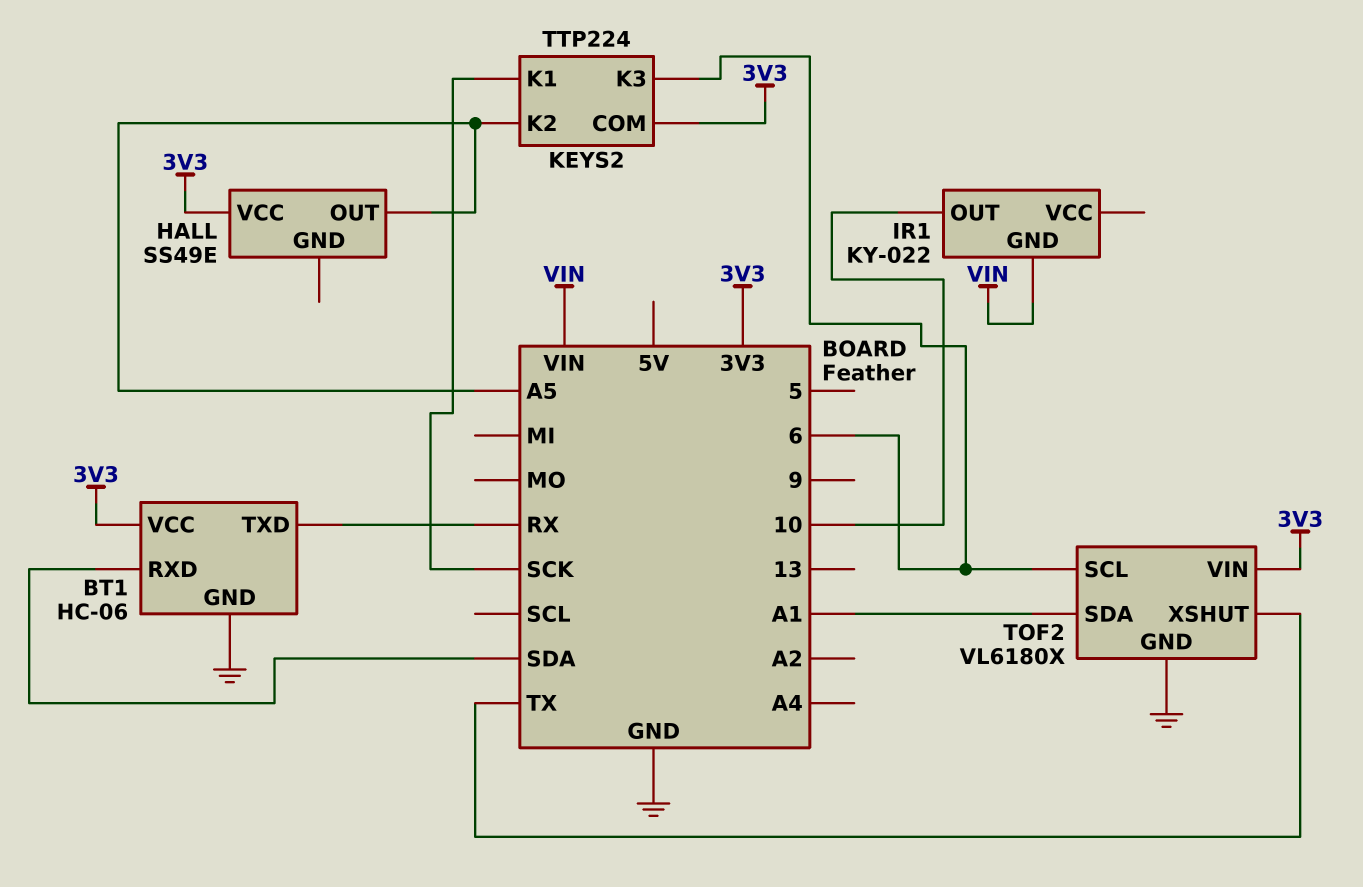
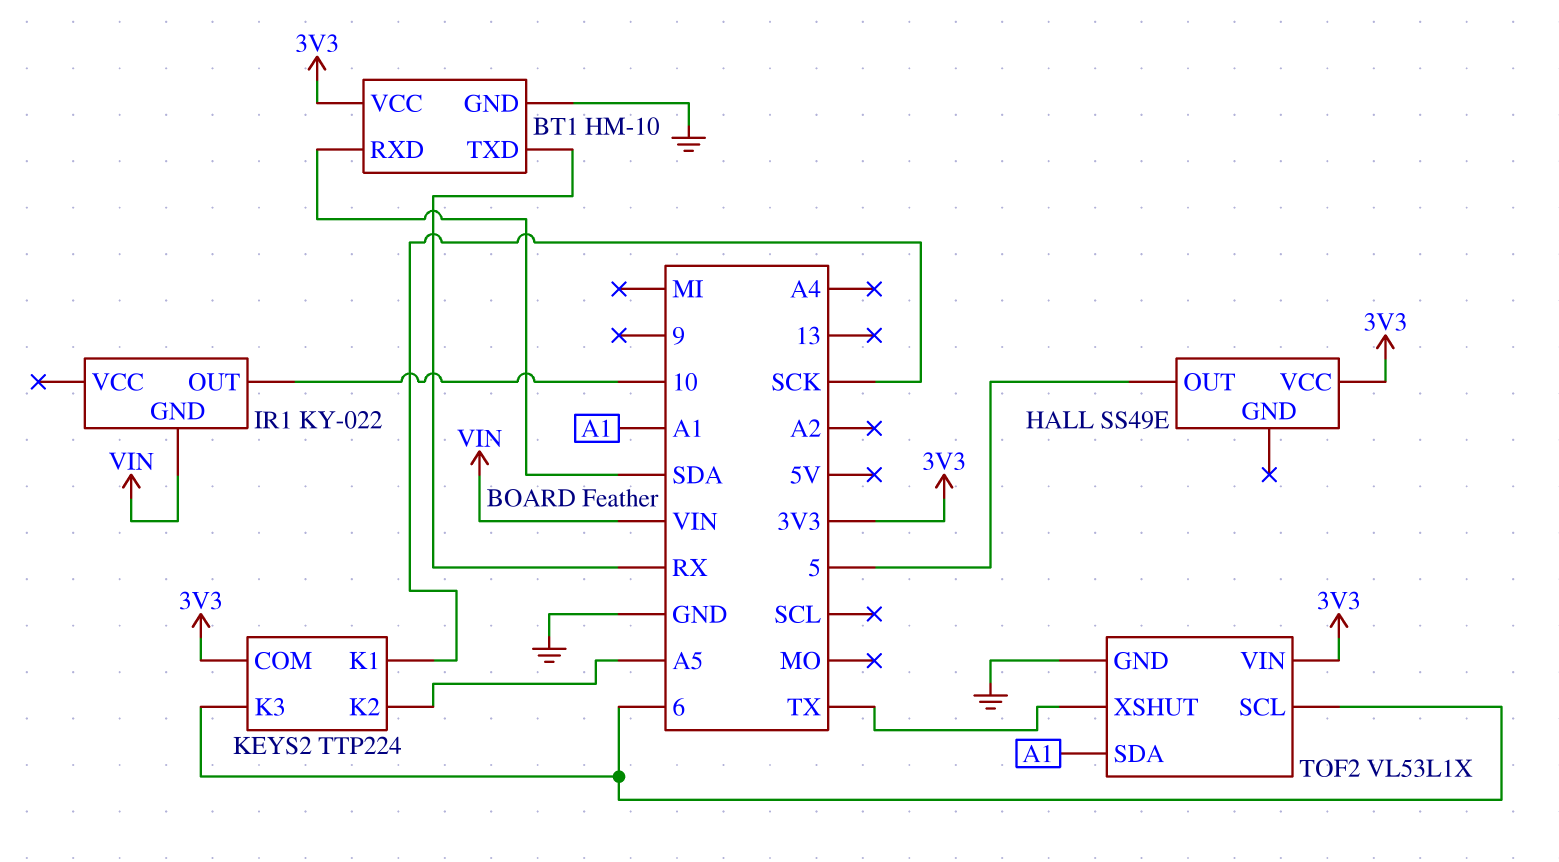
BT1: HC-06 -> HM-10
HALL pin OUT: A5 -> 5
TOF2: VL6180X -> VL53L1X

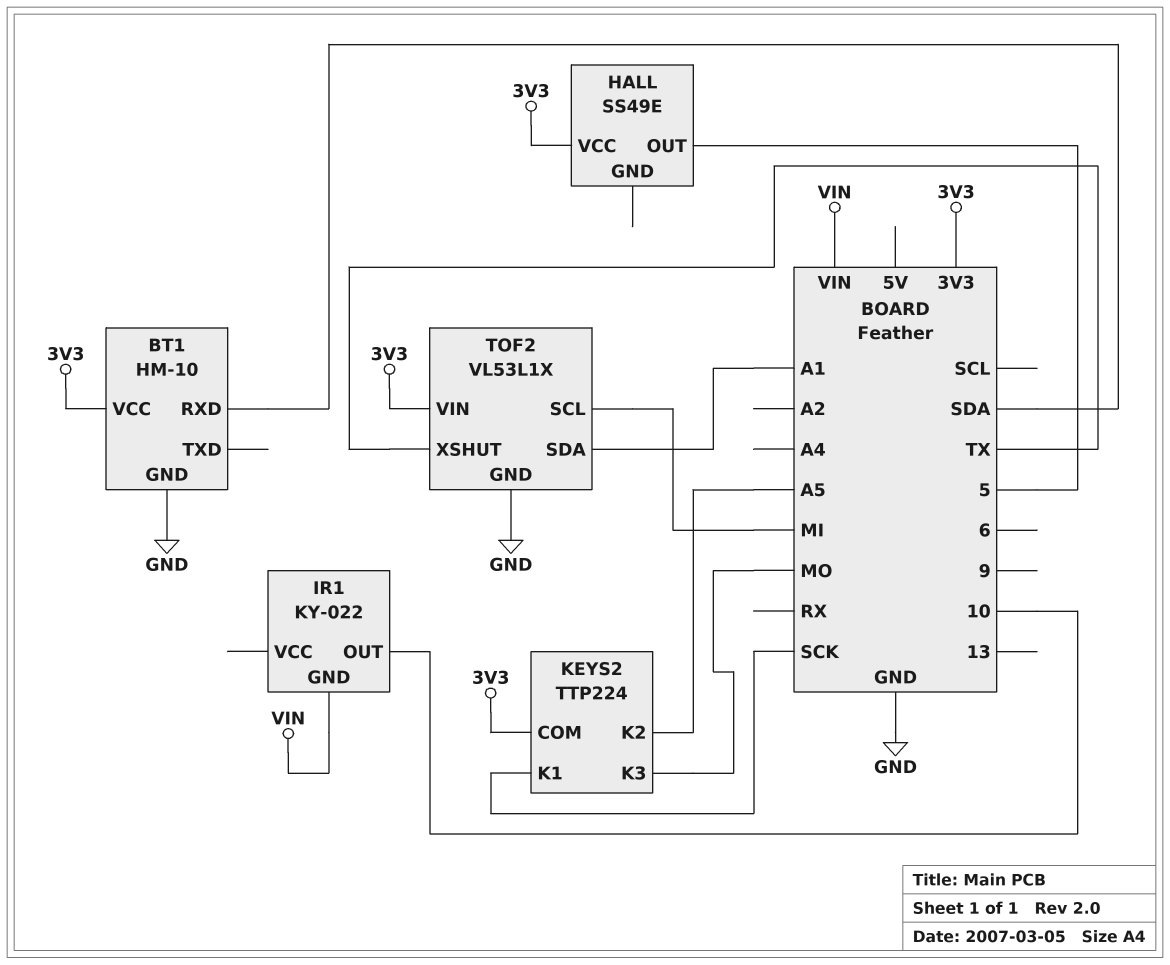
BT1 pin TXD: RX -> none
KEYS2 pin K3: 6 -> MO
TOF2 pin SCL: 6 -> MI

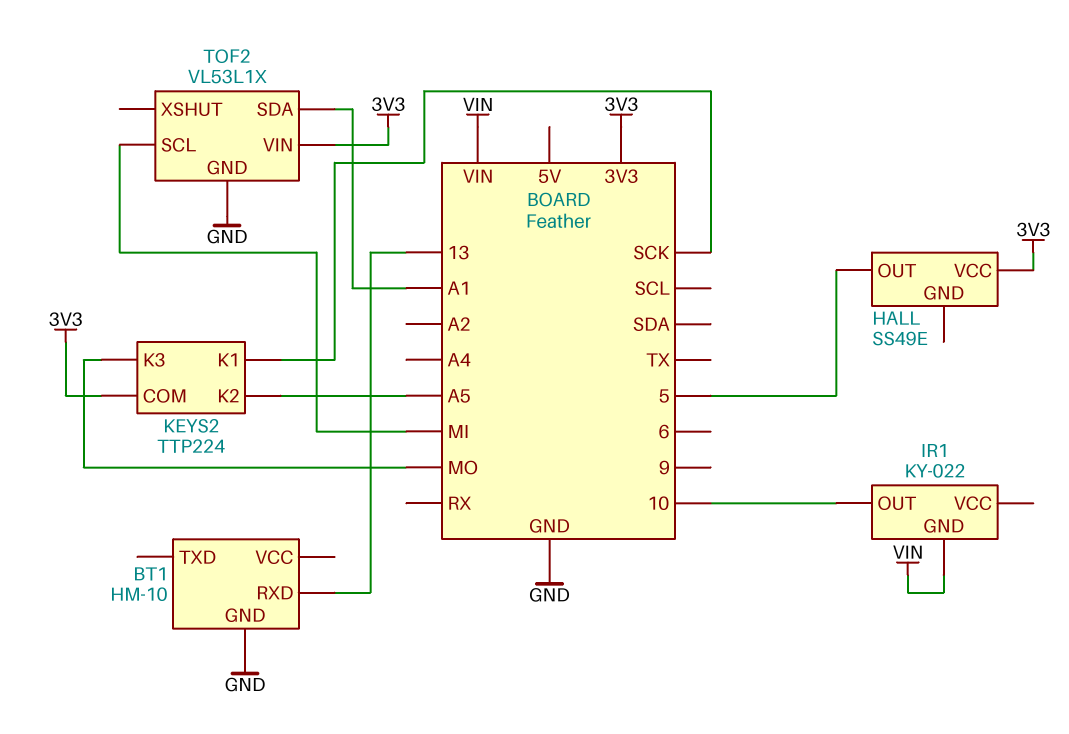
BT1 pin RXD: SDA -> 13
BT1 pin VCC: 3V3 -> none
TOF2 pin XSHUT: TX -> none

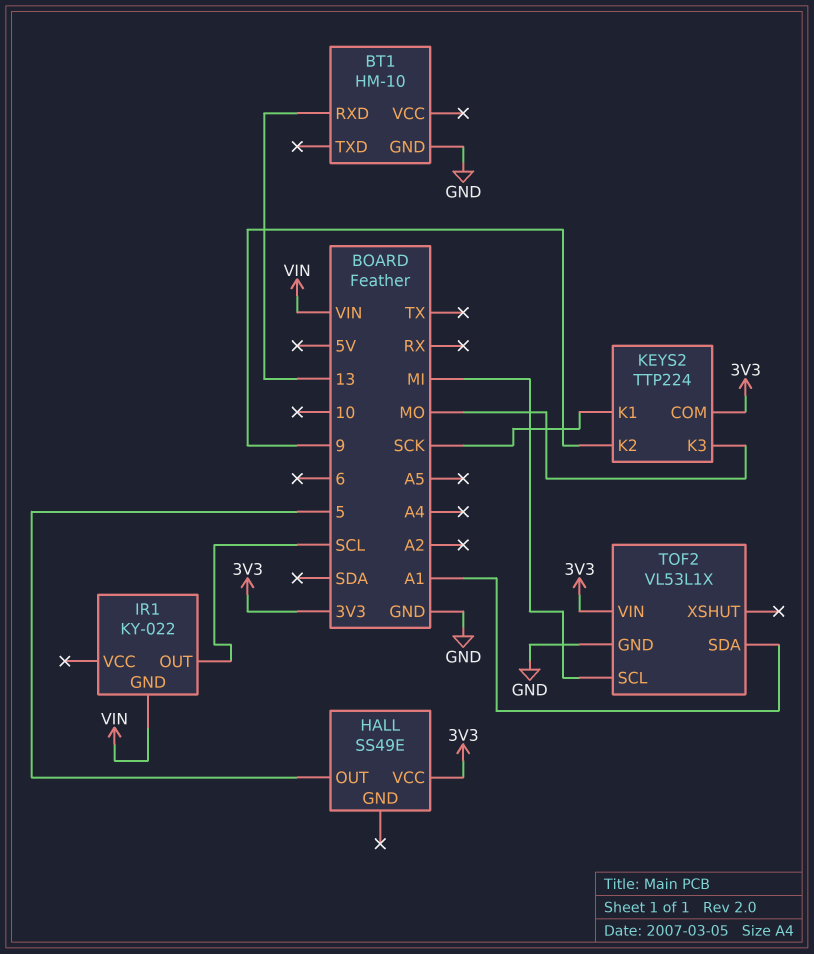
IR1 pin OUT: 10 -> SCL
KEYS2 pin K2: A5 -> 9

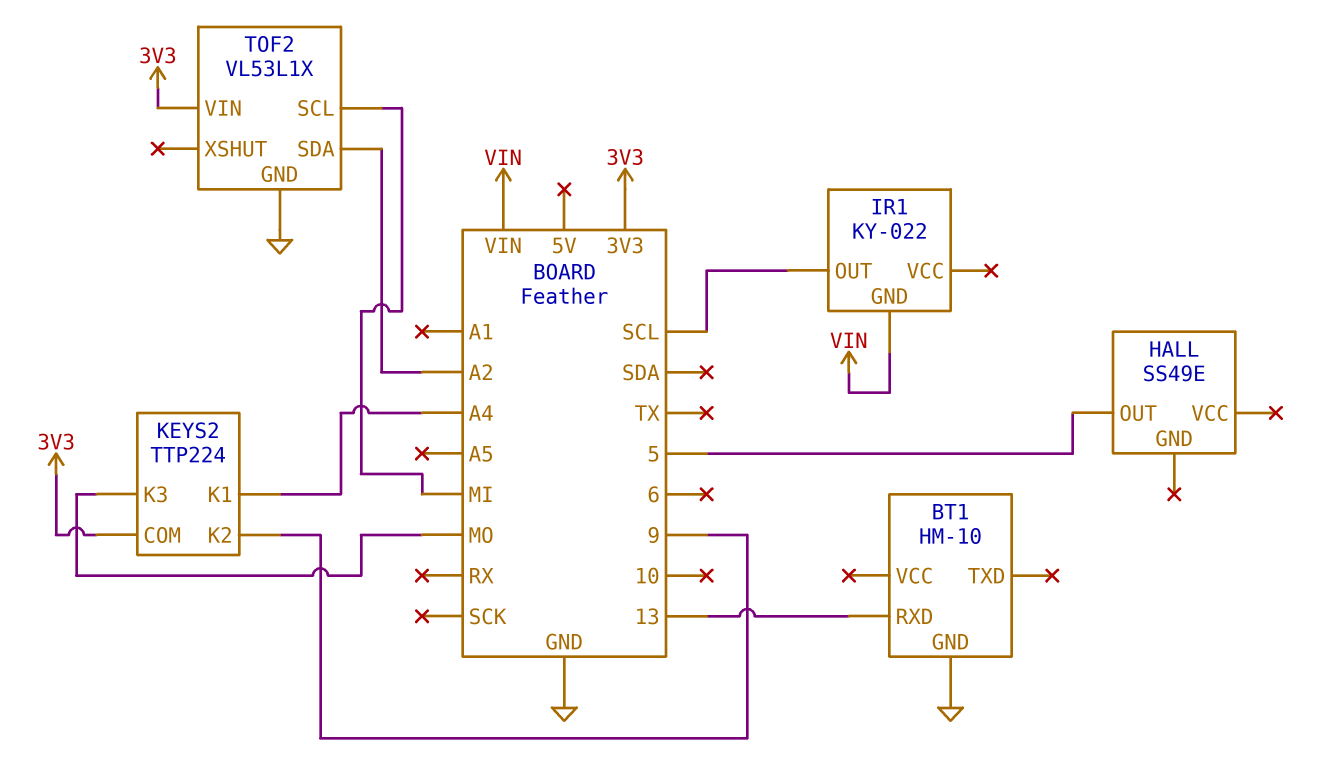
HALL pin VCC: 3V3 -> none
KEYS2 pin K1: SCK -> A4
TOF2 pin SDA: A1 -> A2

